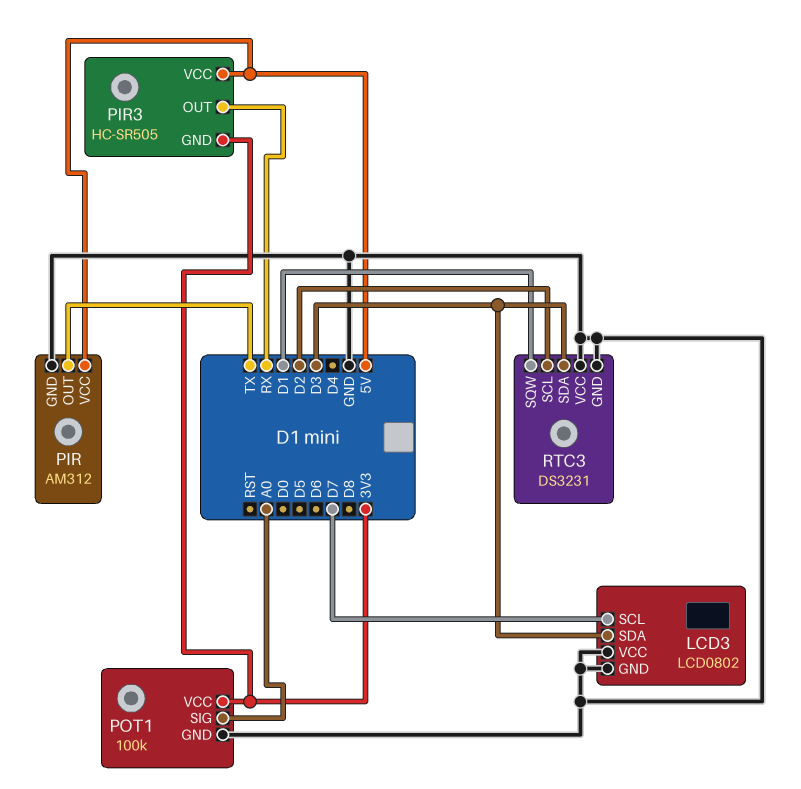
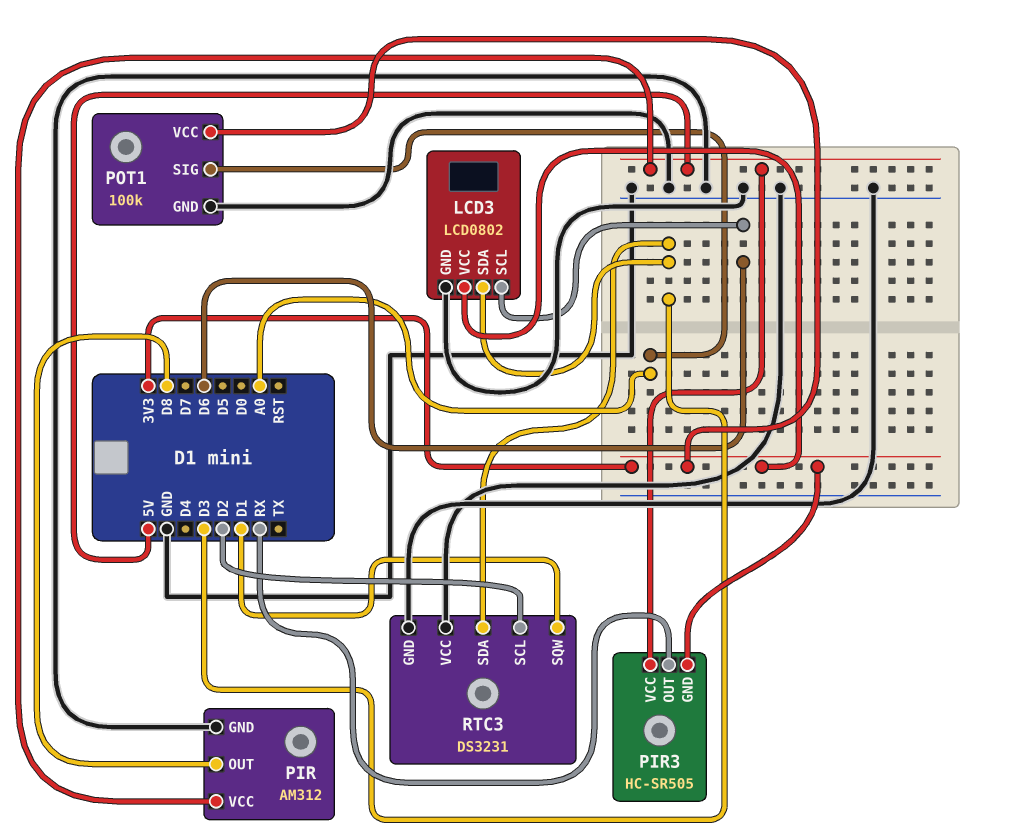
LCD3 pin SCL: D7 -> D6
LCD3 pin VCC: GND -> 3V3
PIR pin OUT: TX -> D8

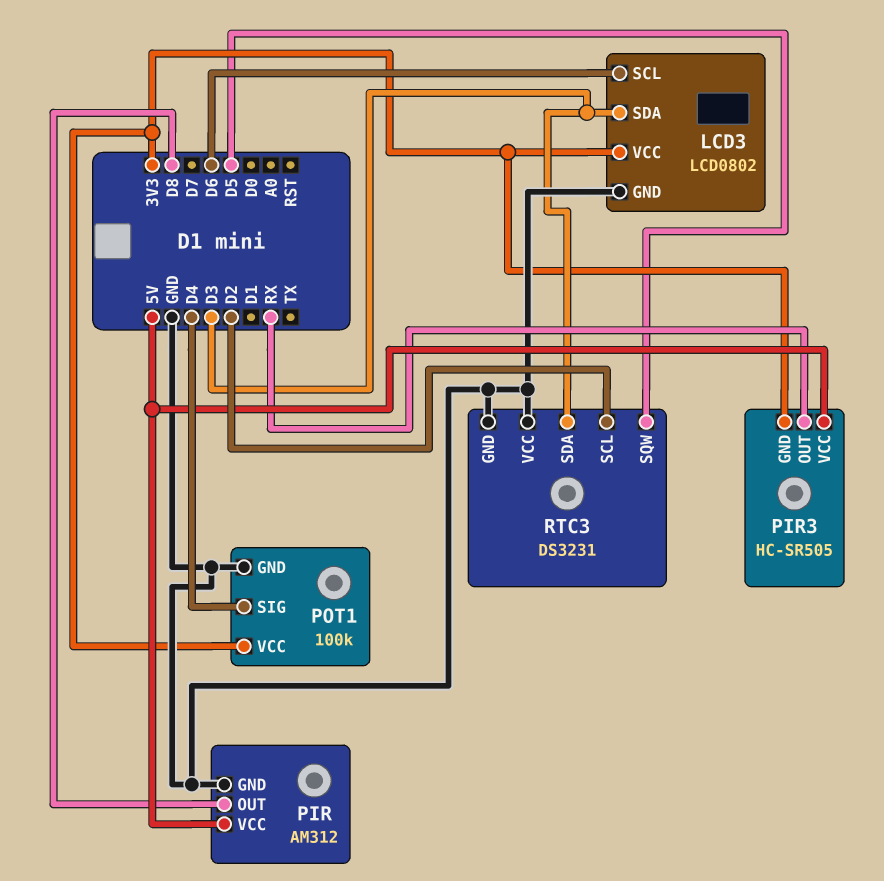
POT1 pin SIG: A0 -> D4
RTC3 pin SQW: D1 -> D5

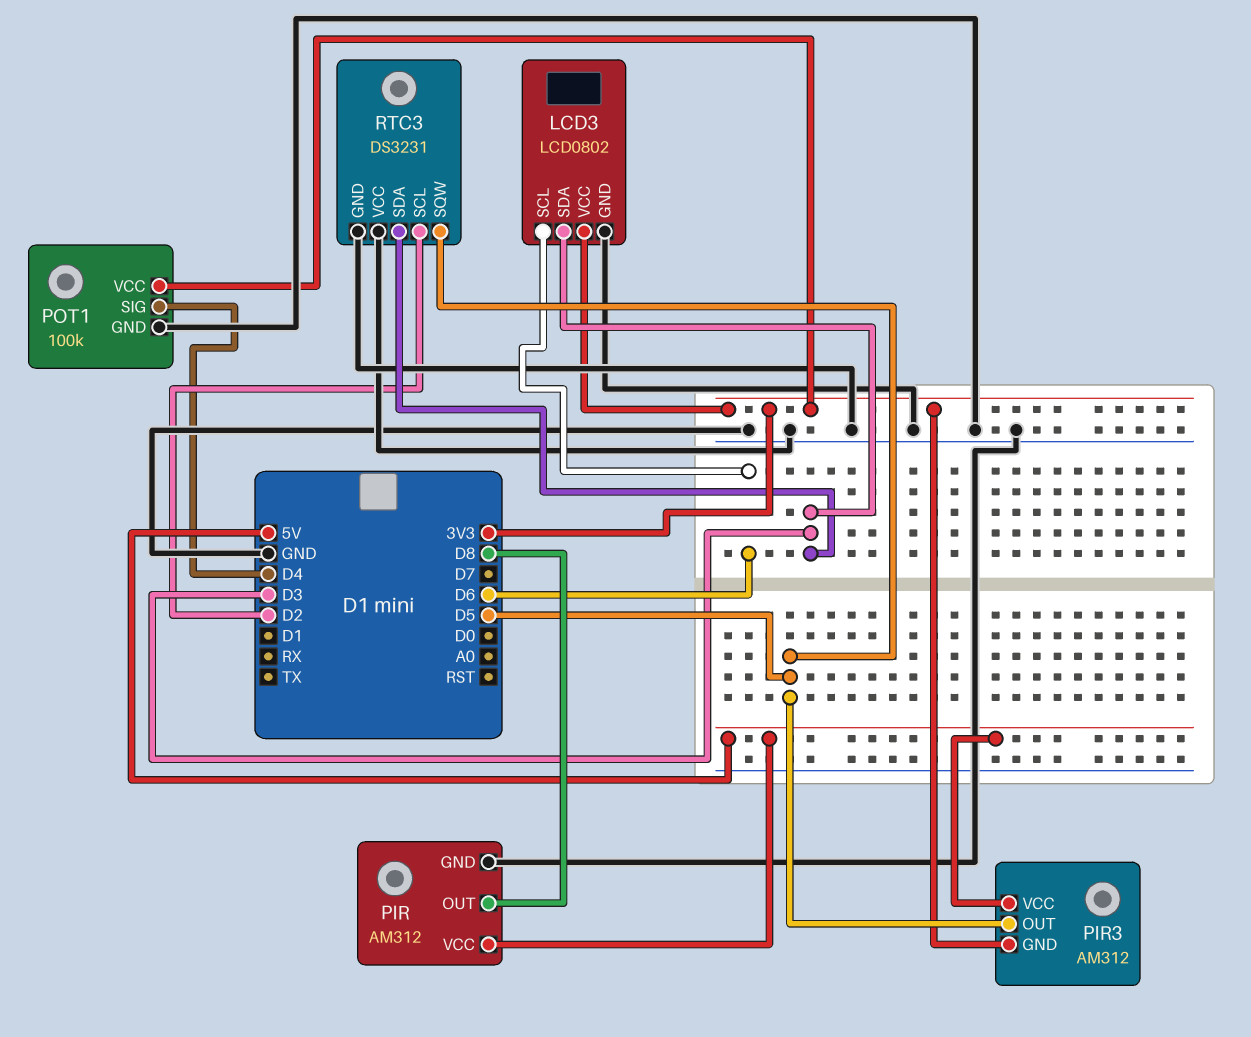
PIR3: HC-SR505 -> AM312
PIR3 pin OUT: RX -> D5

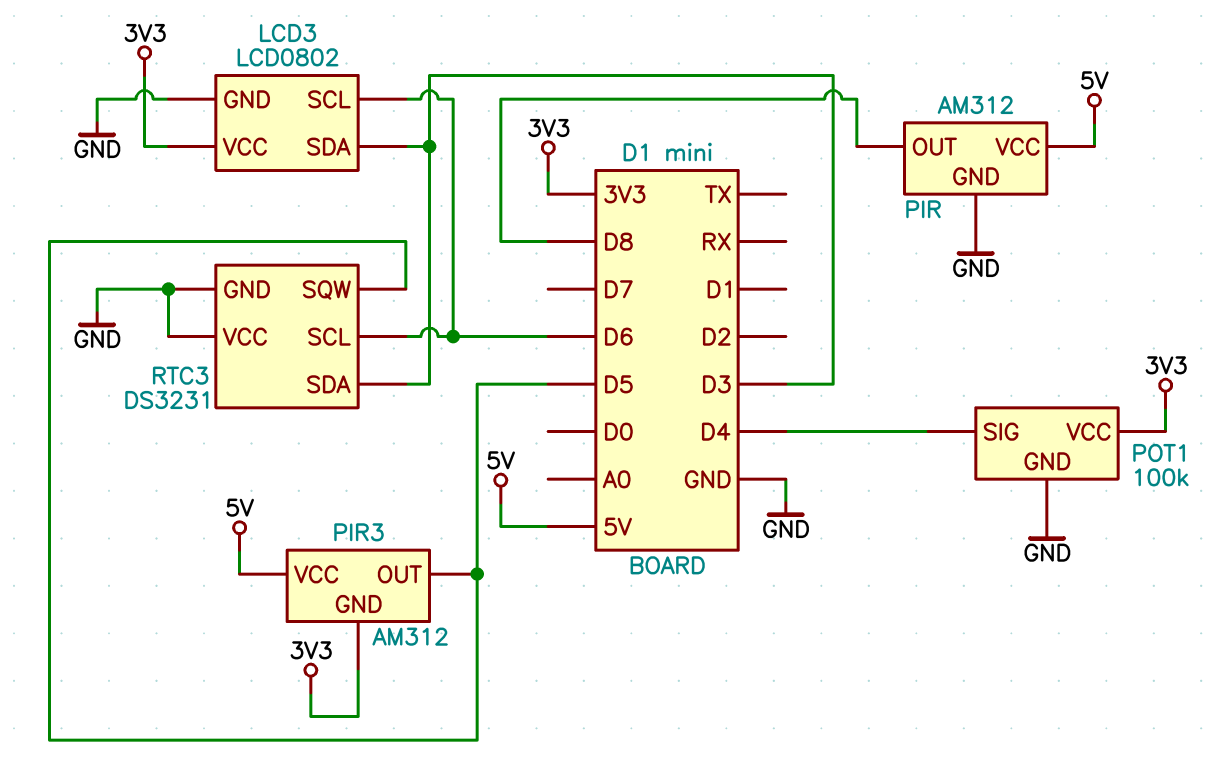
RTC3 pin SCL: D2 -> D6

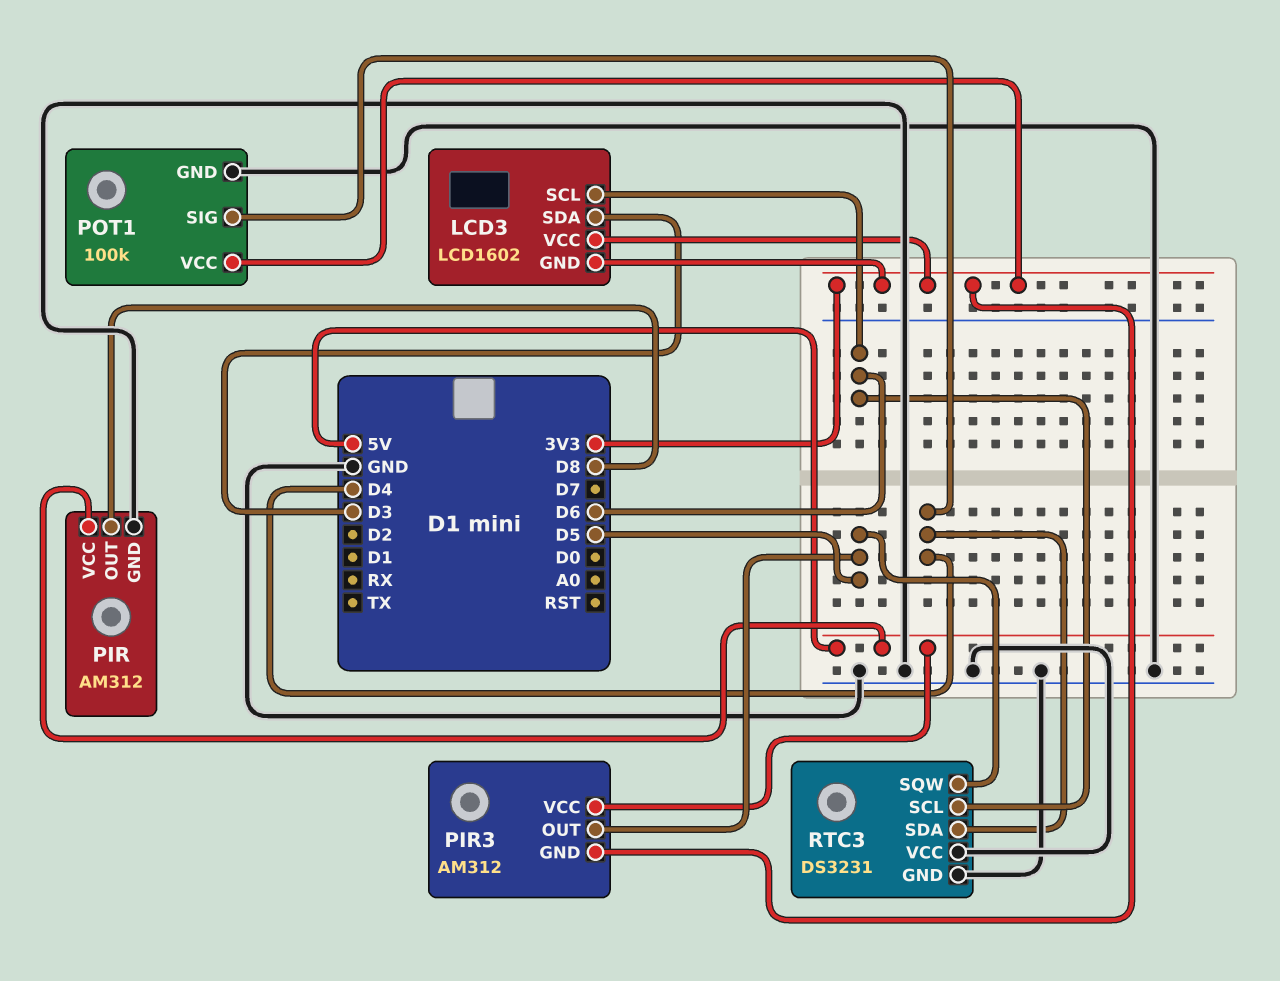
LCD3: LCD0802 -> LCD1602
LCD3 pin GND: GND -> 3V3
RTC3 pin SDA: D3 -> D4

